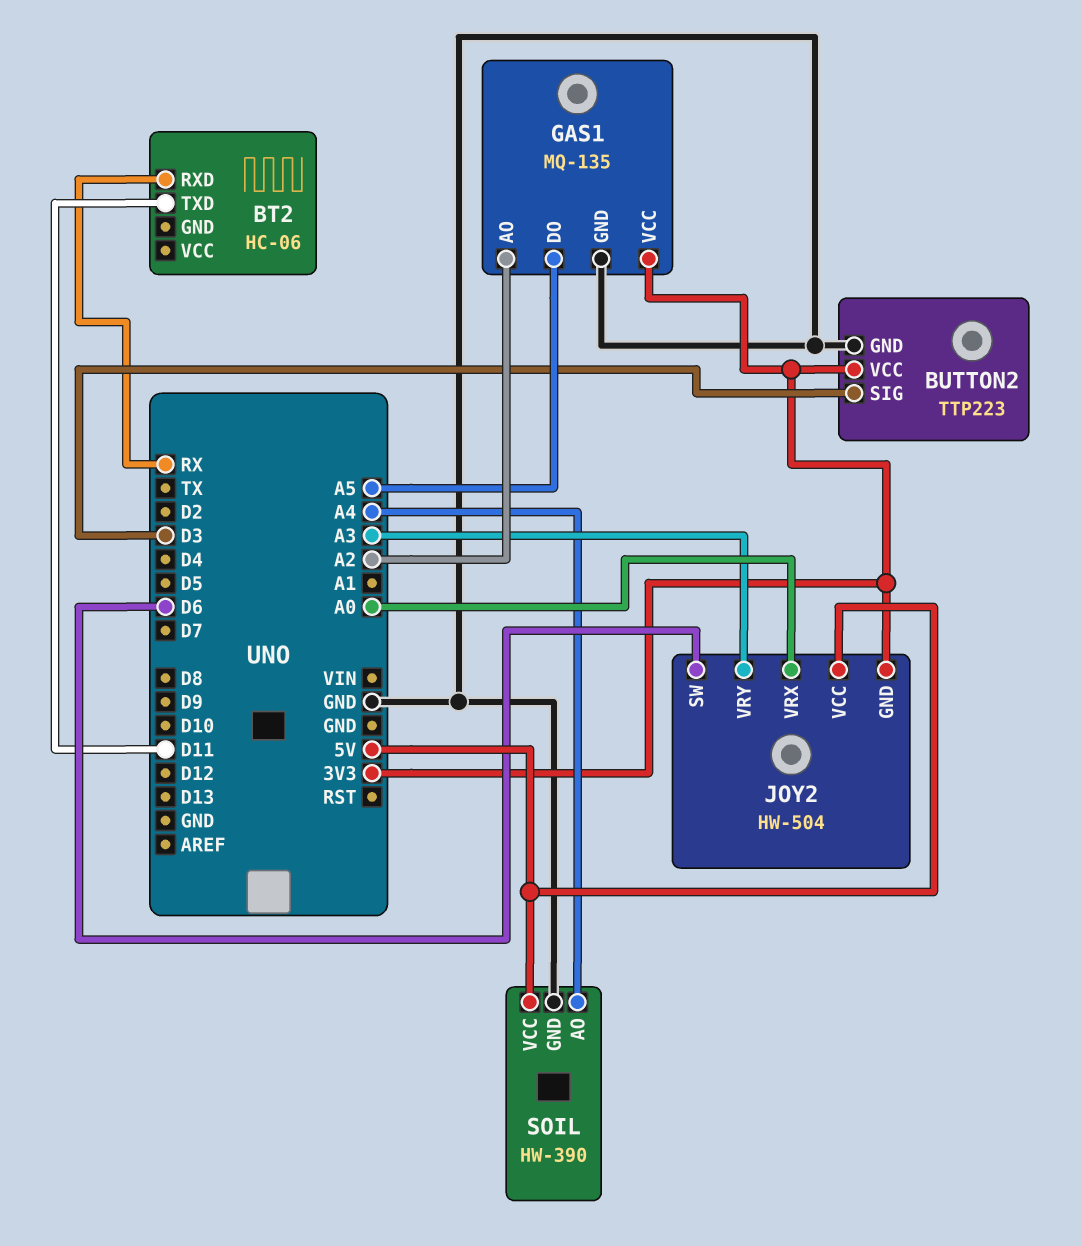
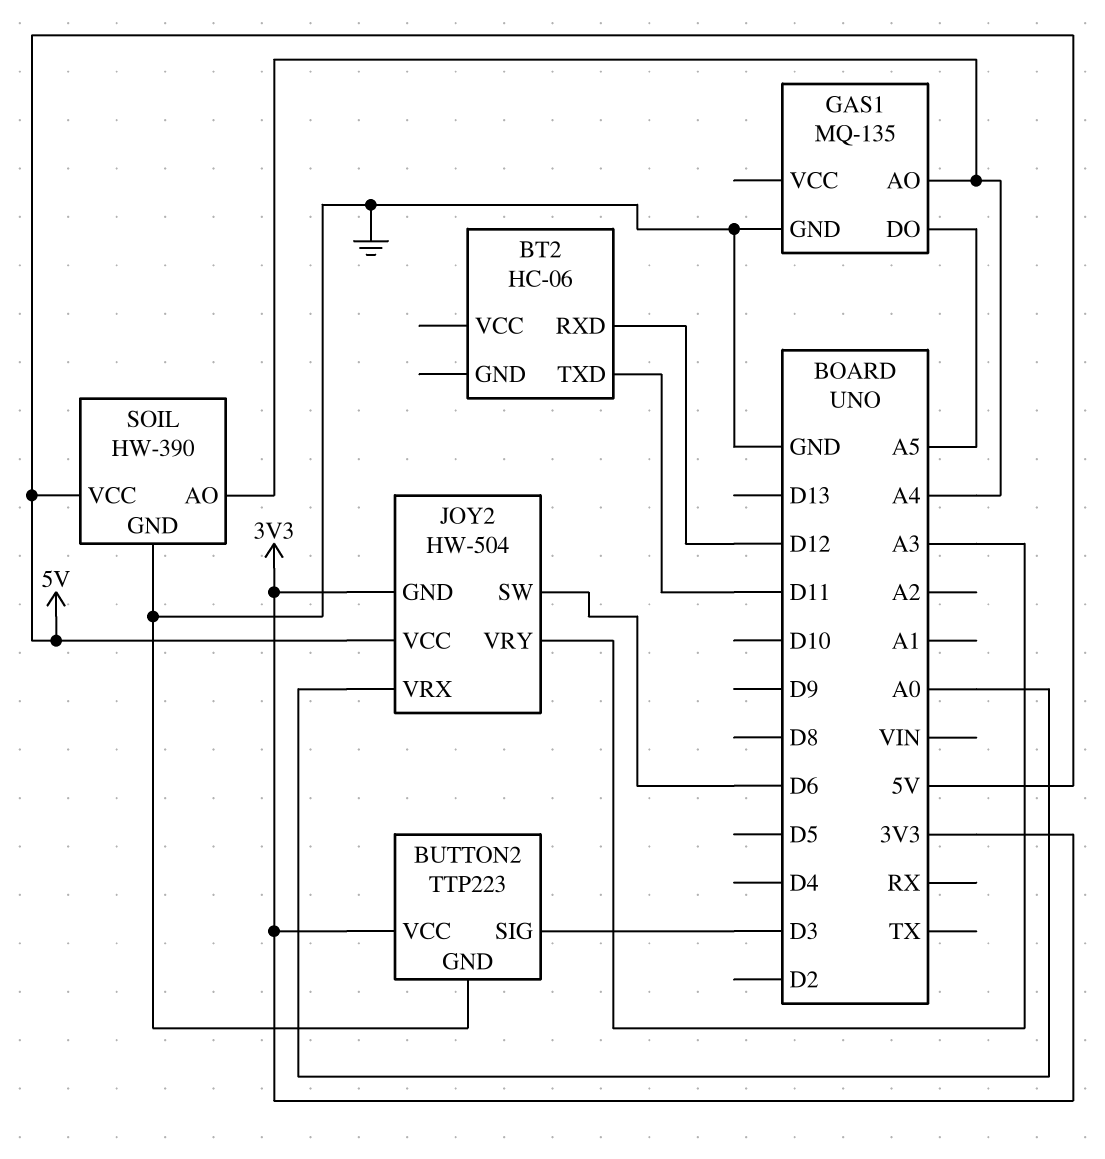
BT2 pin RXD: RX -> D12
GAS1 pin AO: A2 -> A4
GAS1 pin VCC: 3V3 -> none

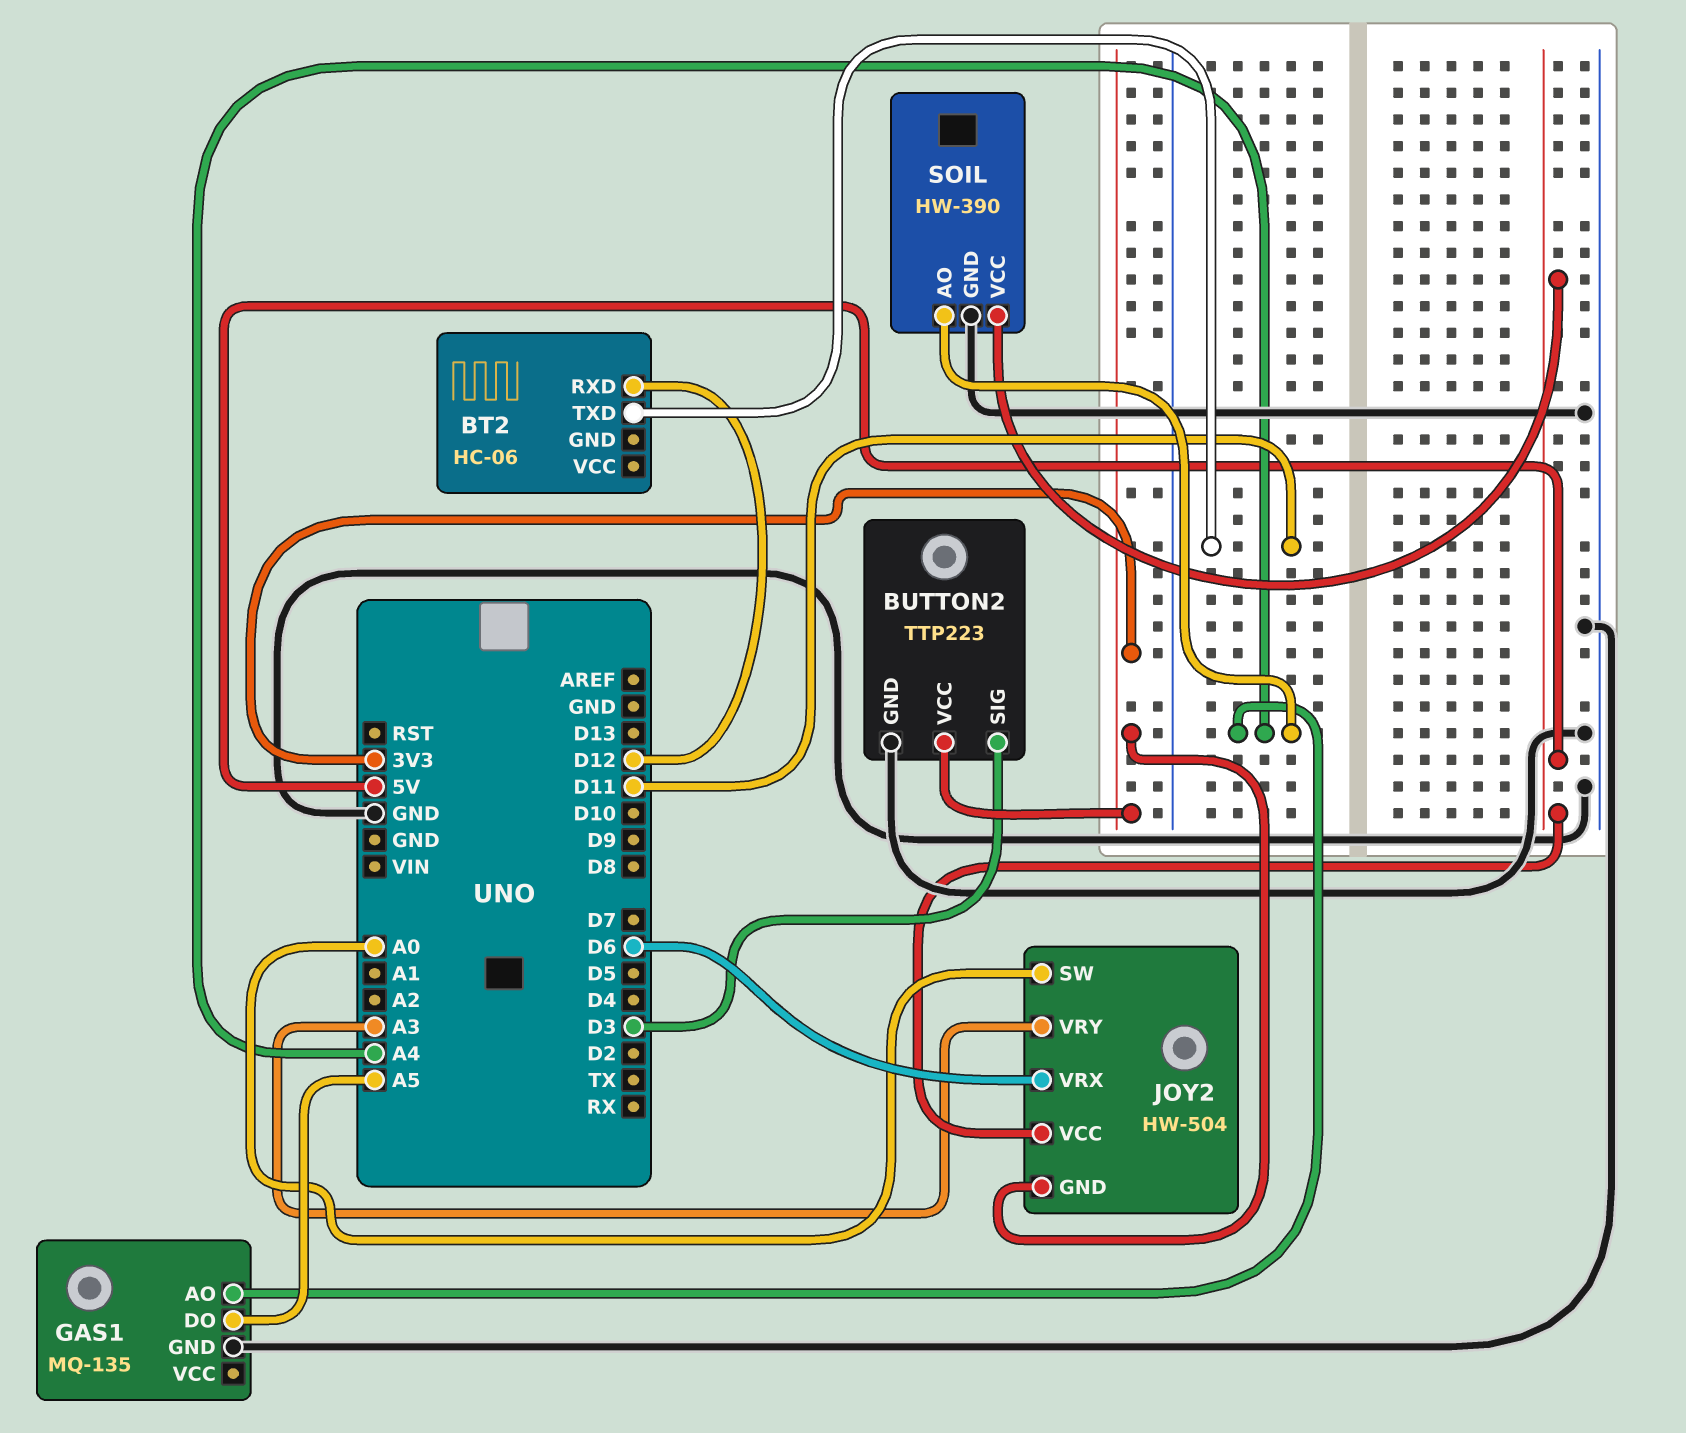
JOY2 pin SW: D6 -> A0
JOY2 pin VRX: A0 -> D6

